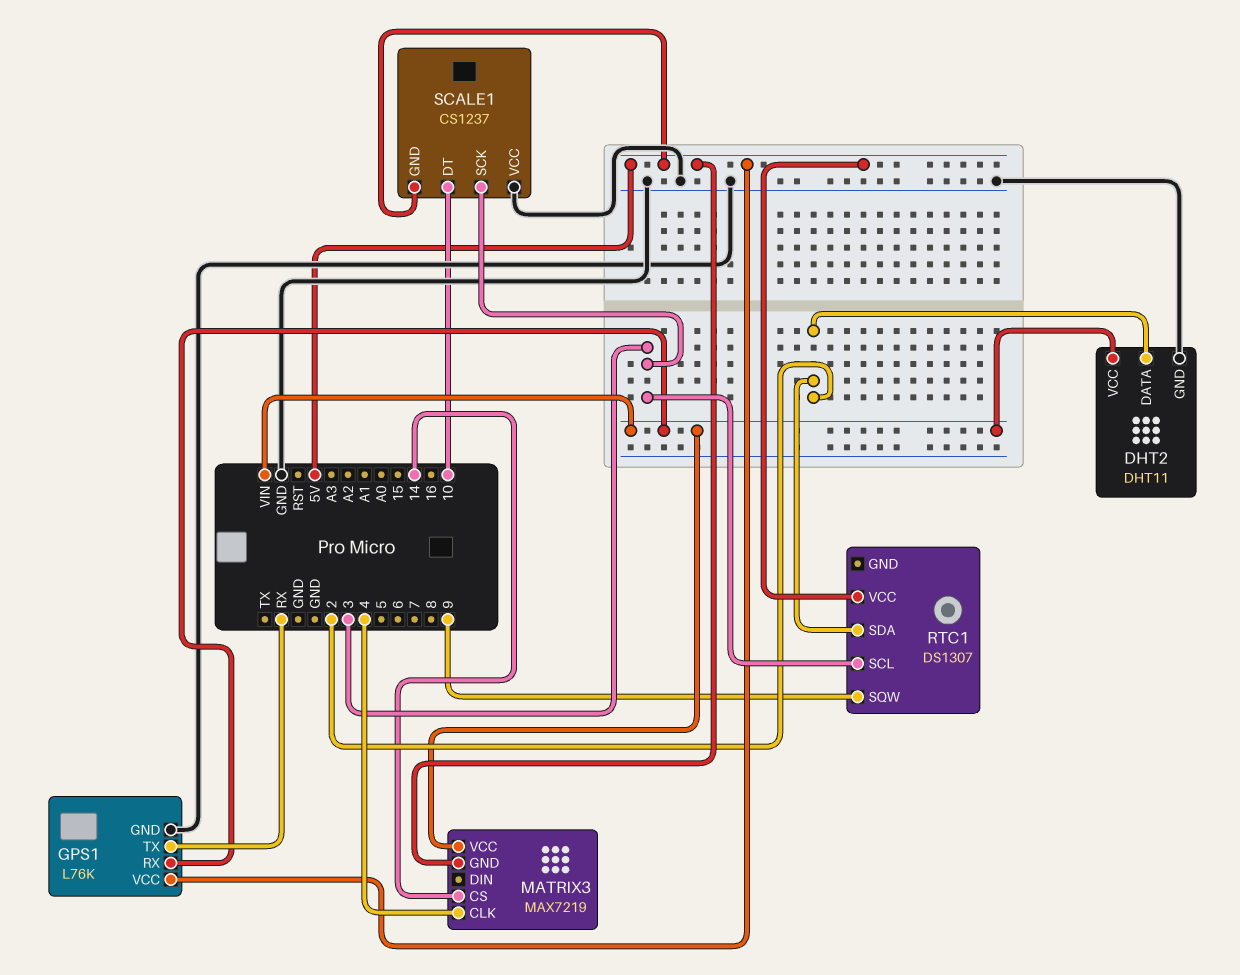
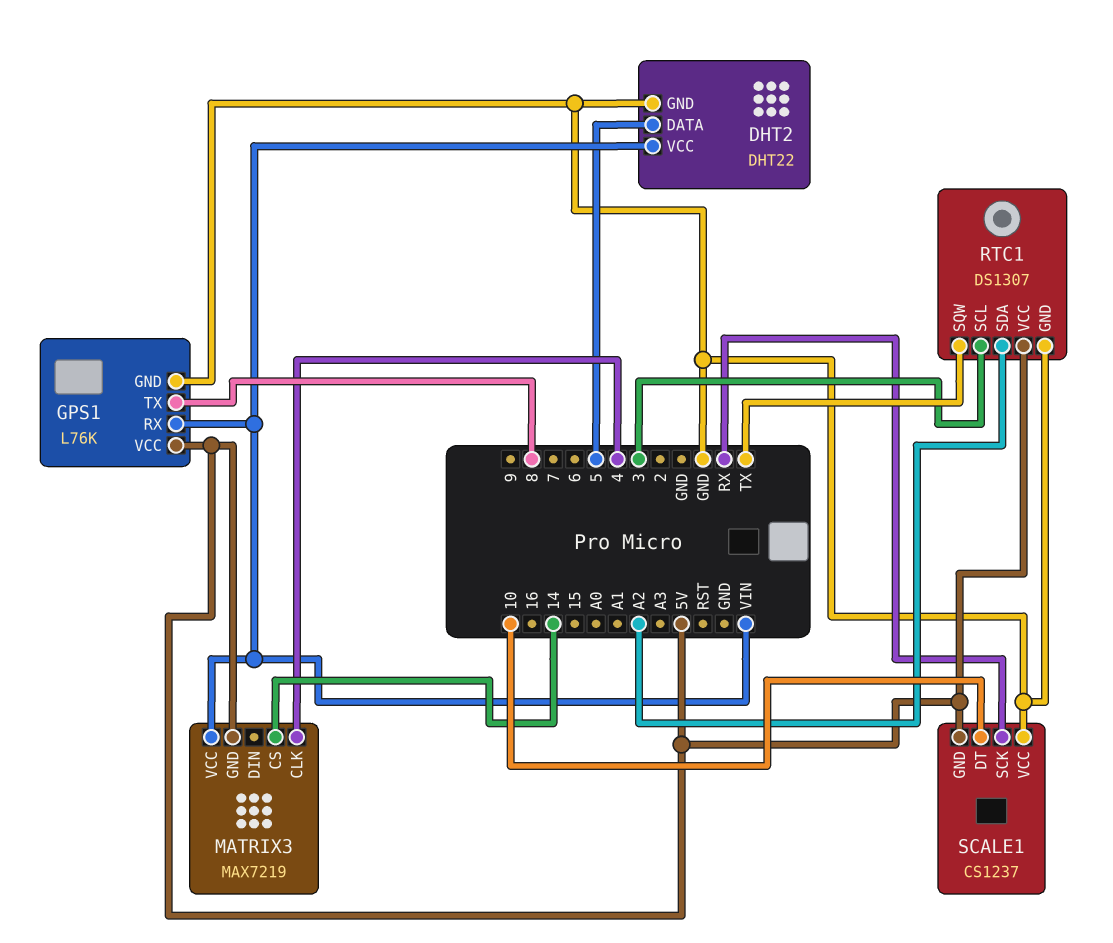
DHT2: DHT11 -> DHT22
DHT2 pin DATA: 2 -> 5
GPS1 pin TX: RX -> 8
RTC1 pin GND: none -> GND
RTC1 pin SDA: 2 -> A2
RTC1 pin SQW: 9 -> TX
SCALE1 pin SCK: 3 -> RX

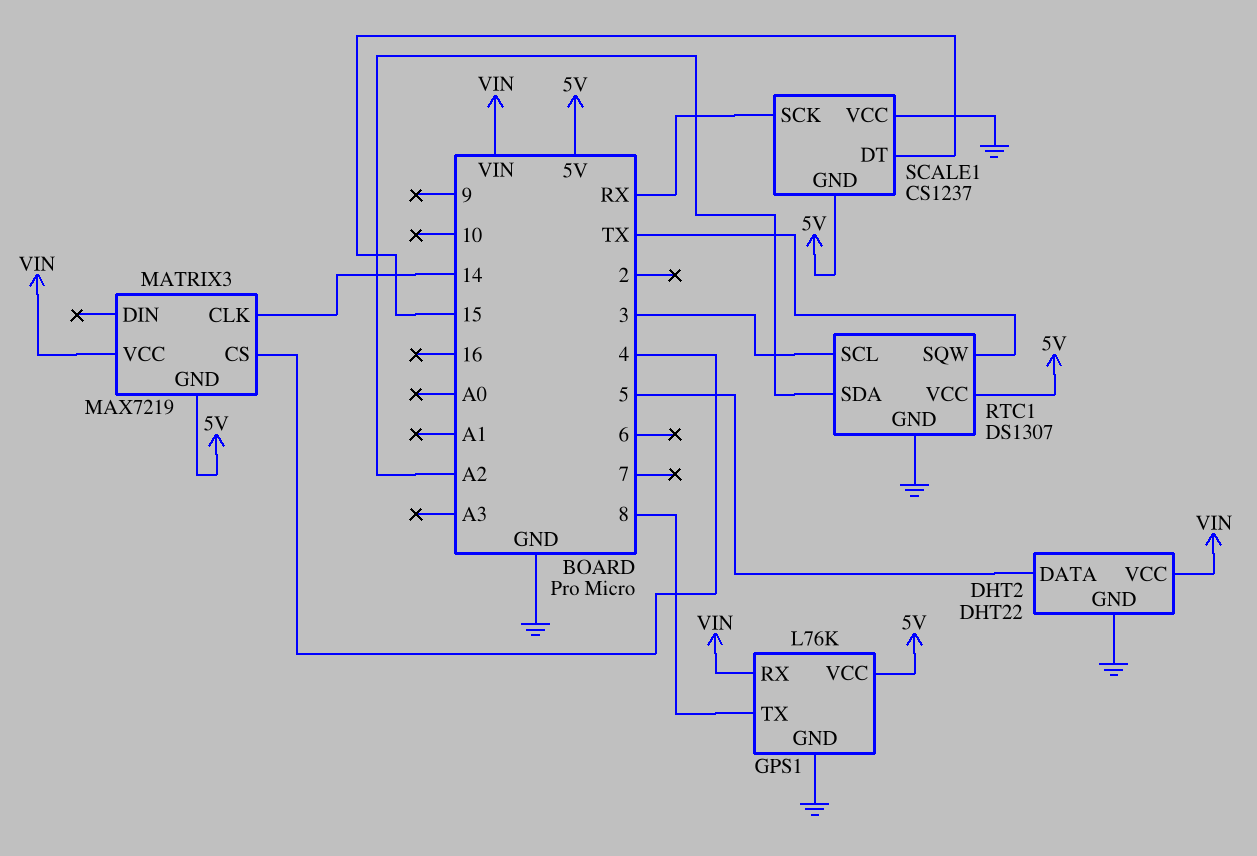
MATRIX3 pin CLK: 4 -> 14
MATRIX3 pin CS: 14 -> 4
SCALE1 pin DT: 10 -> 15

